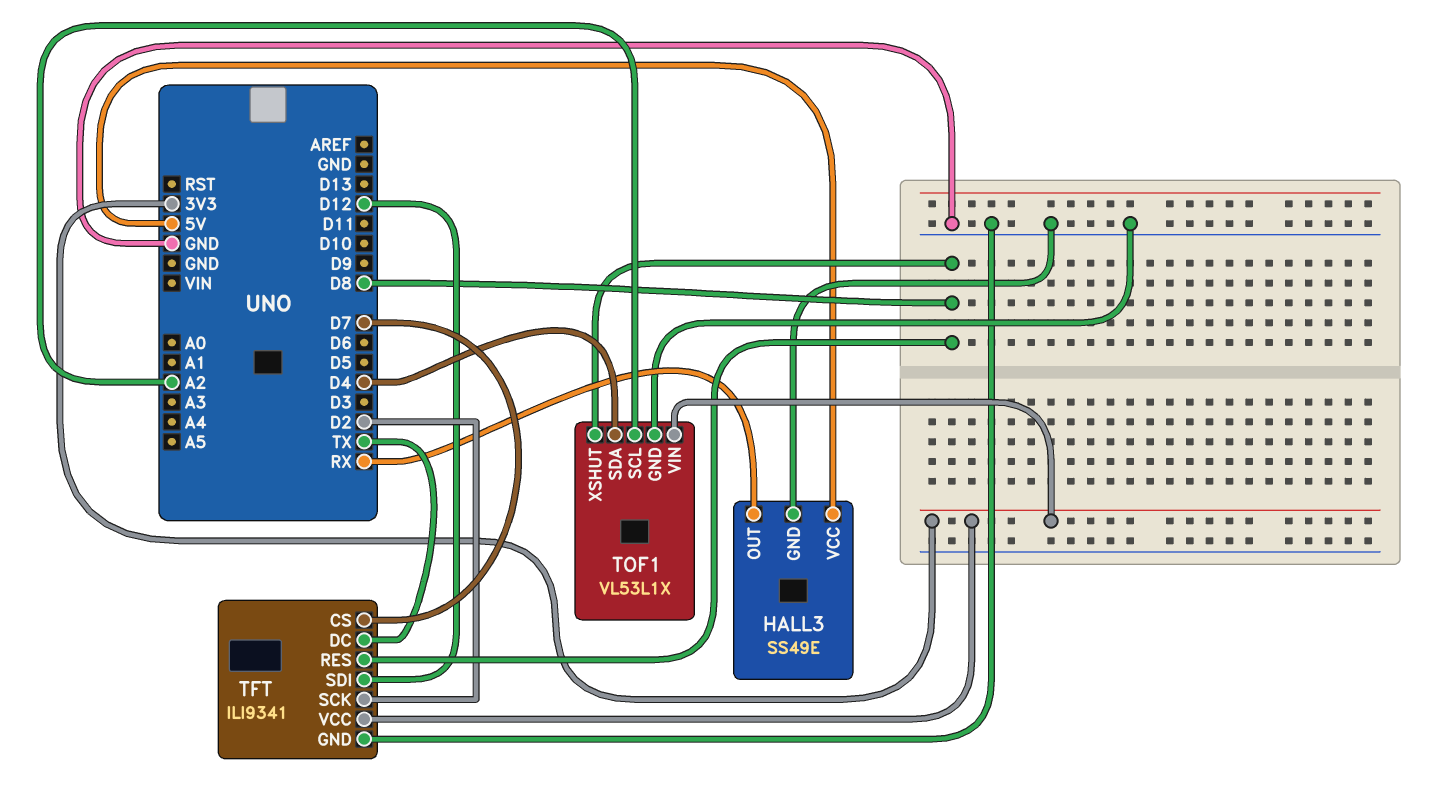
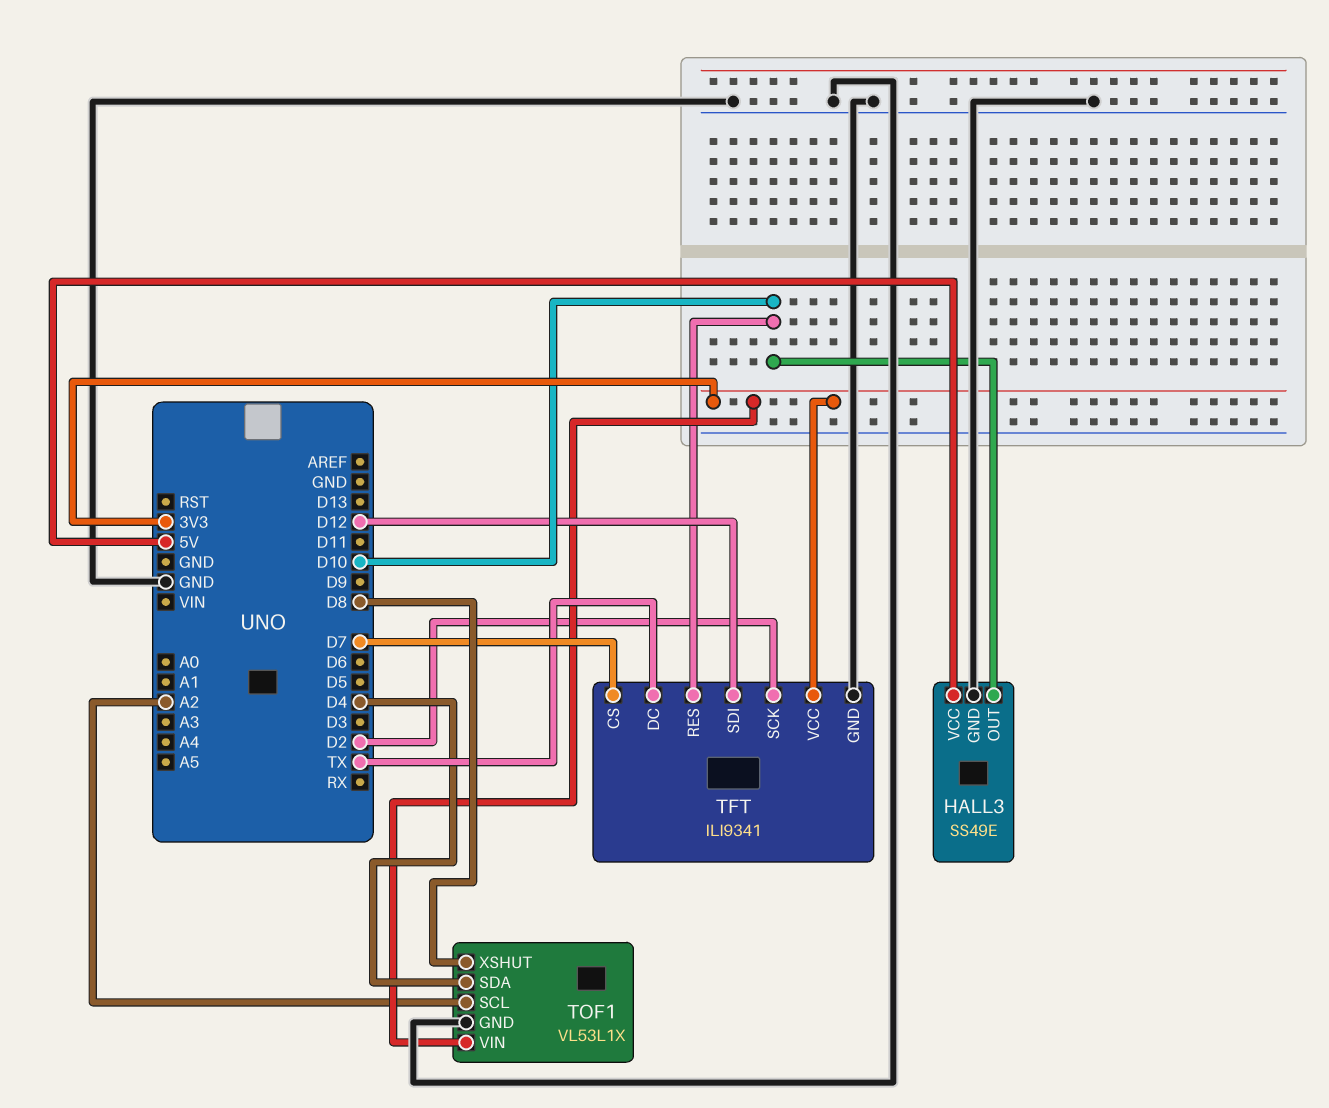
HALL3 pin OUT: RX -> D10
TFT pin RES: D8 -> D10

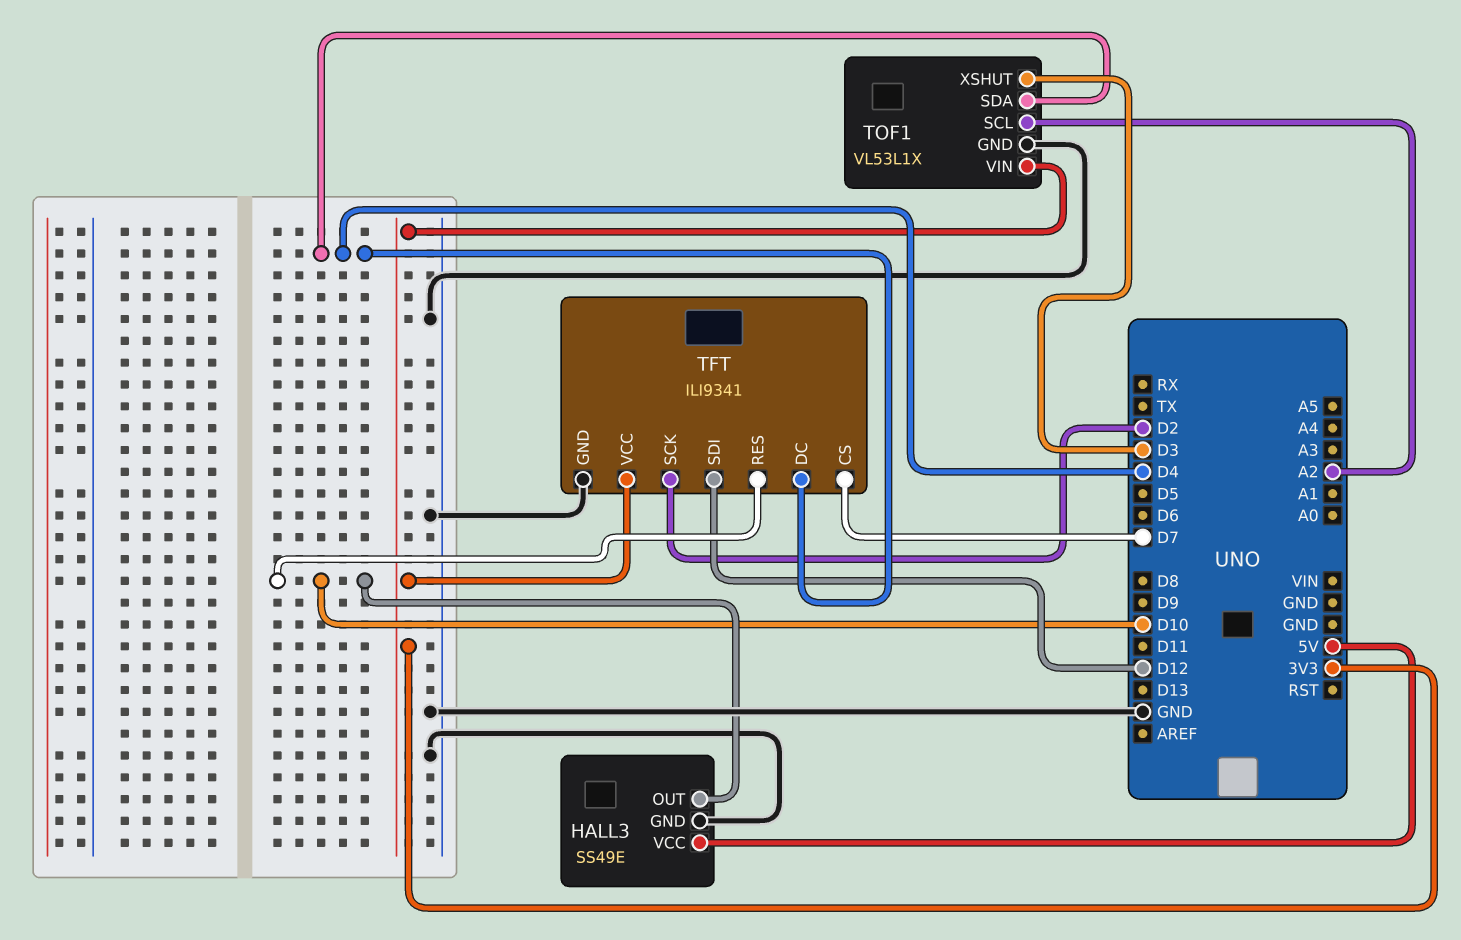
TFT pin DC: TX -> D4
TOF1 pin XSHUT: D8 -> D3

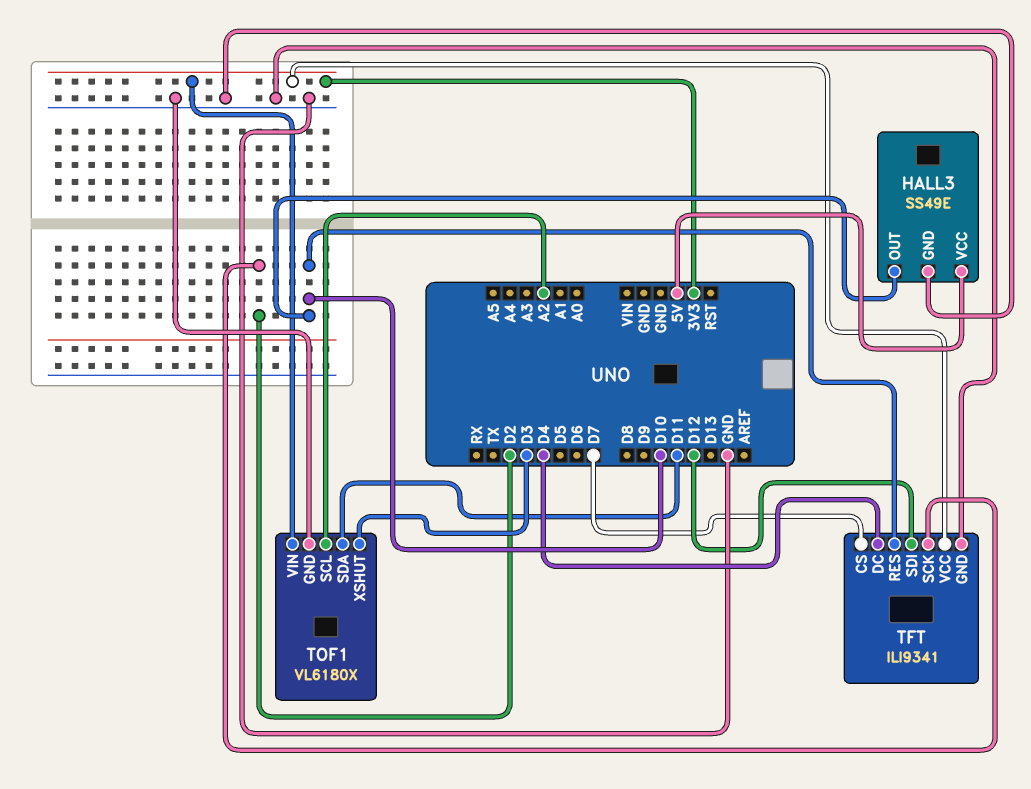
TOF1: VL53L1X -> VL6180X
TOF1 pin SDA: D4 -> D11

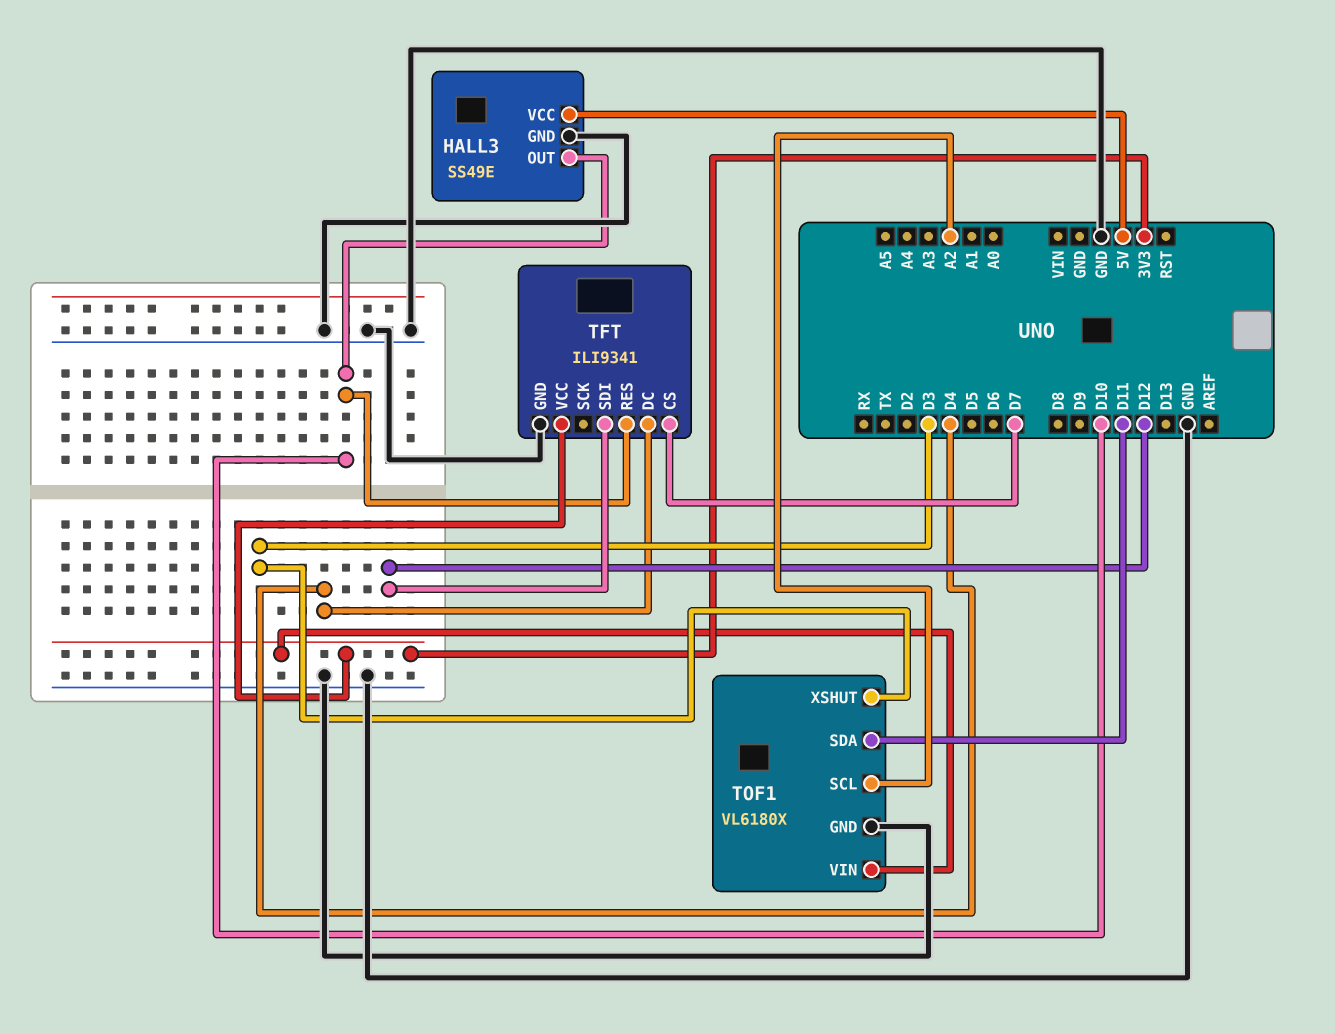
TFT pin SCK: D2 -> none

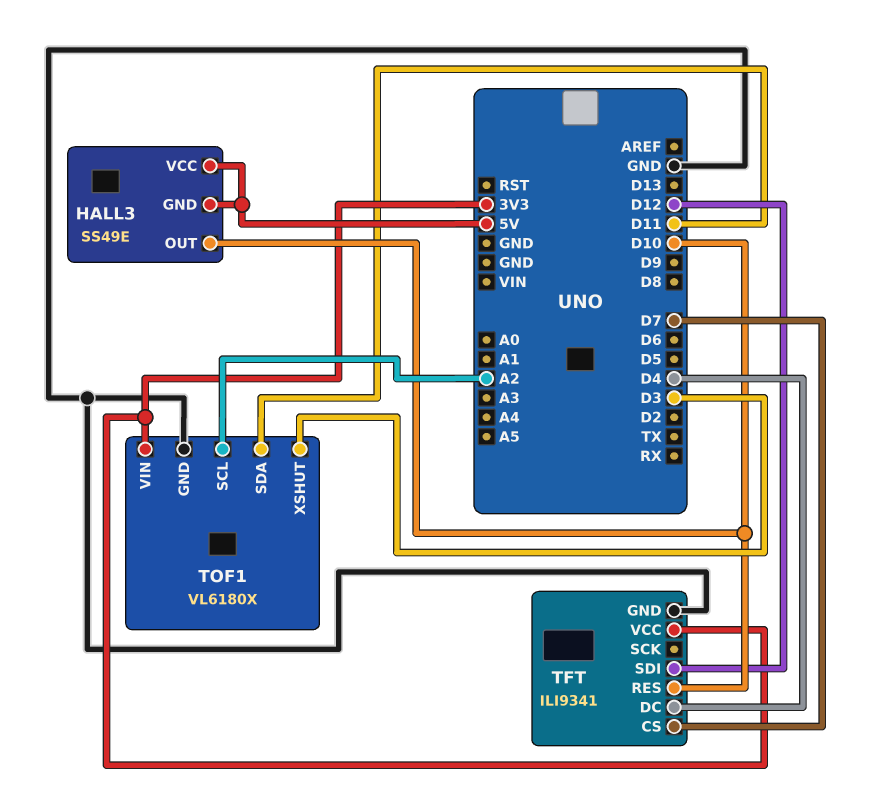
HALL3 pin GND: GND -> 5V

